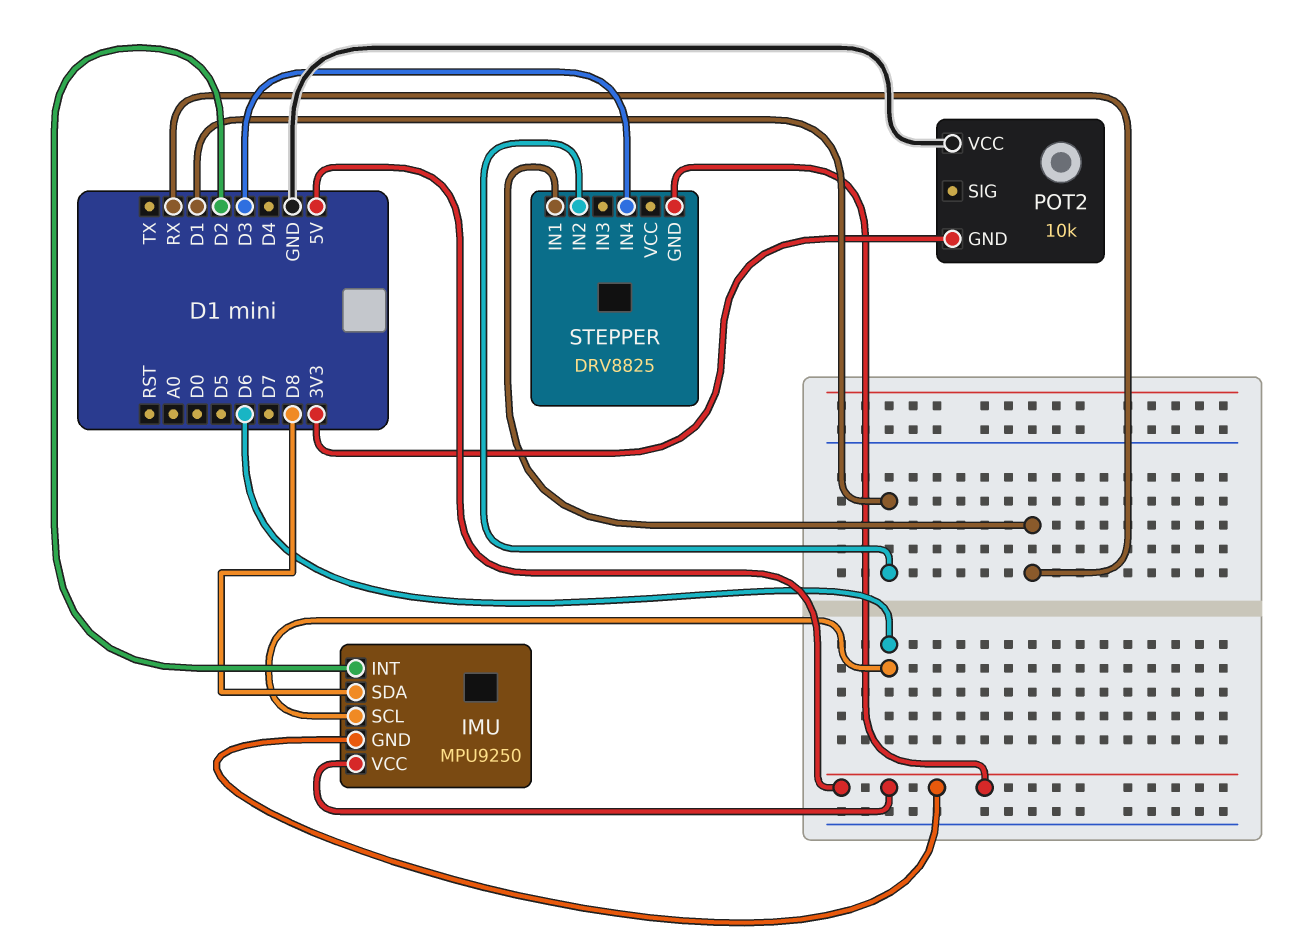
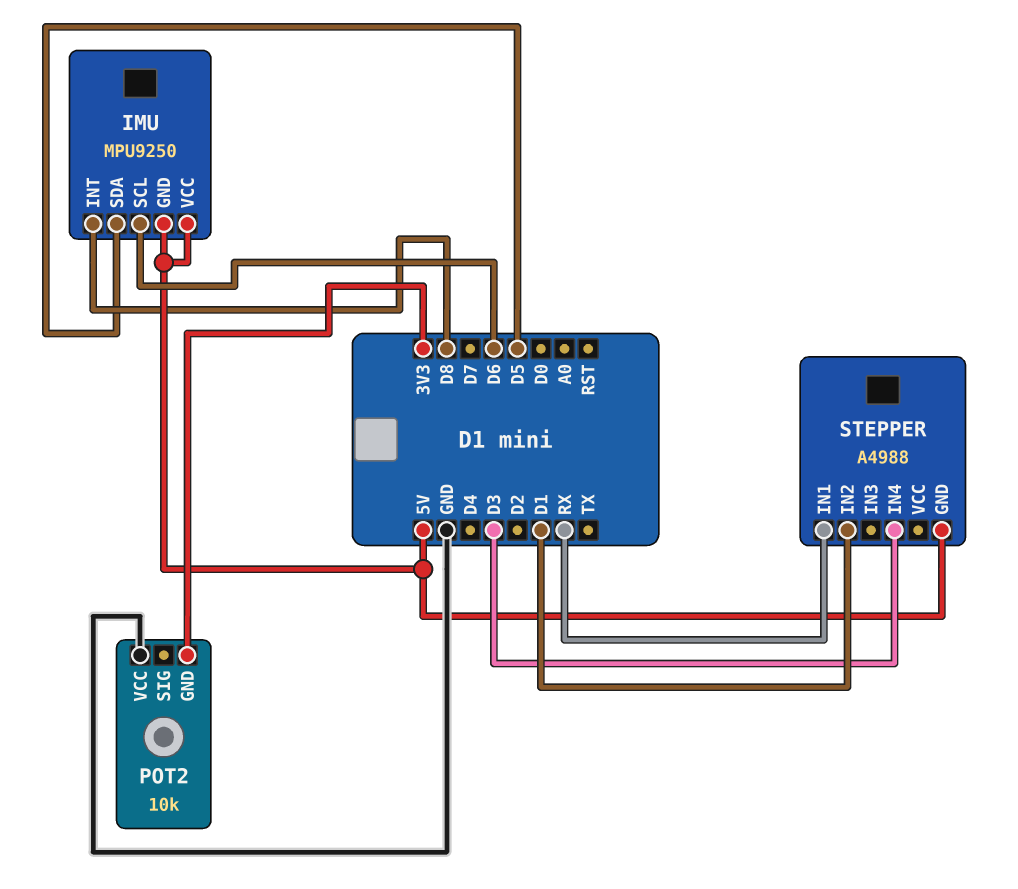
IMU pin INT: D2 -> D8
IMU pin SDA: D8 -> D5
STEPPER: DRV8825 -> A4988

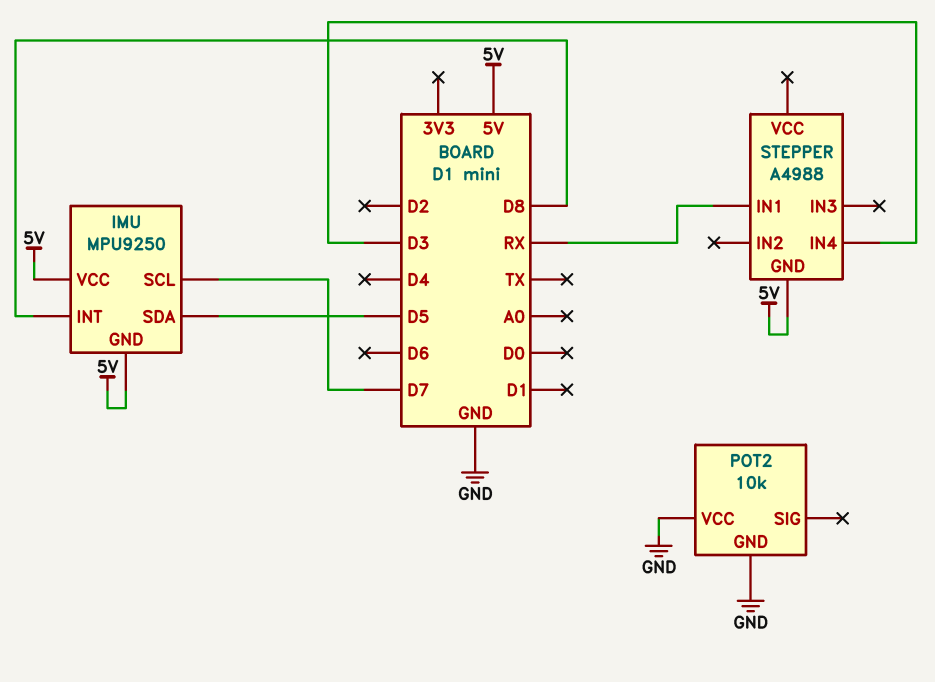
IMU pin SCL: D6 -> D7
POT2 pin GND: 3V3 -> GND
STEPPER pin IN2: D1 -> none

